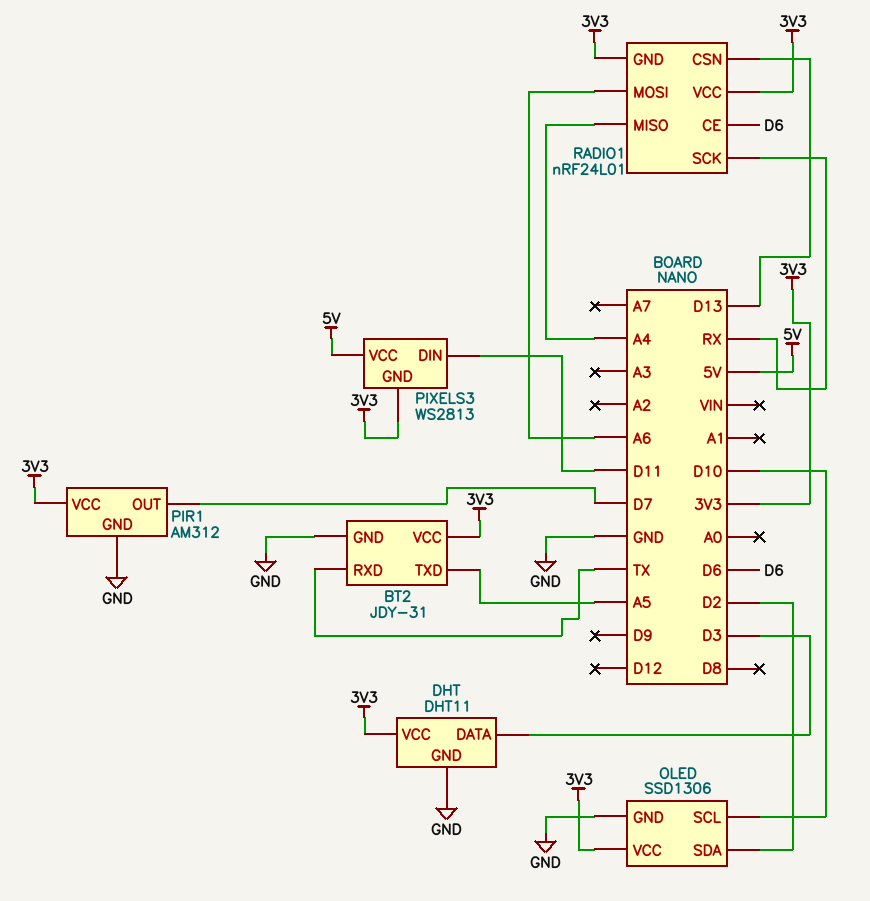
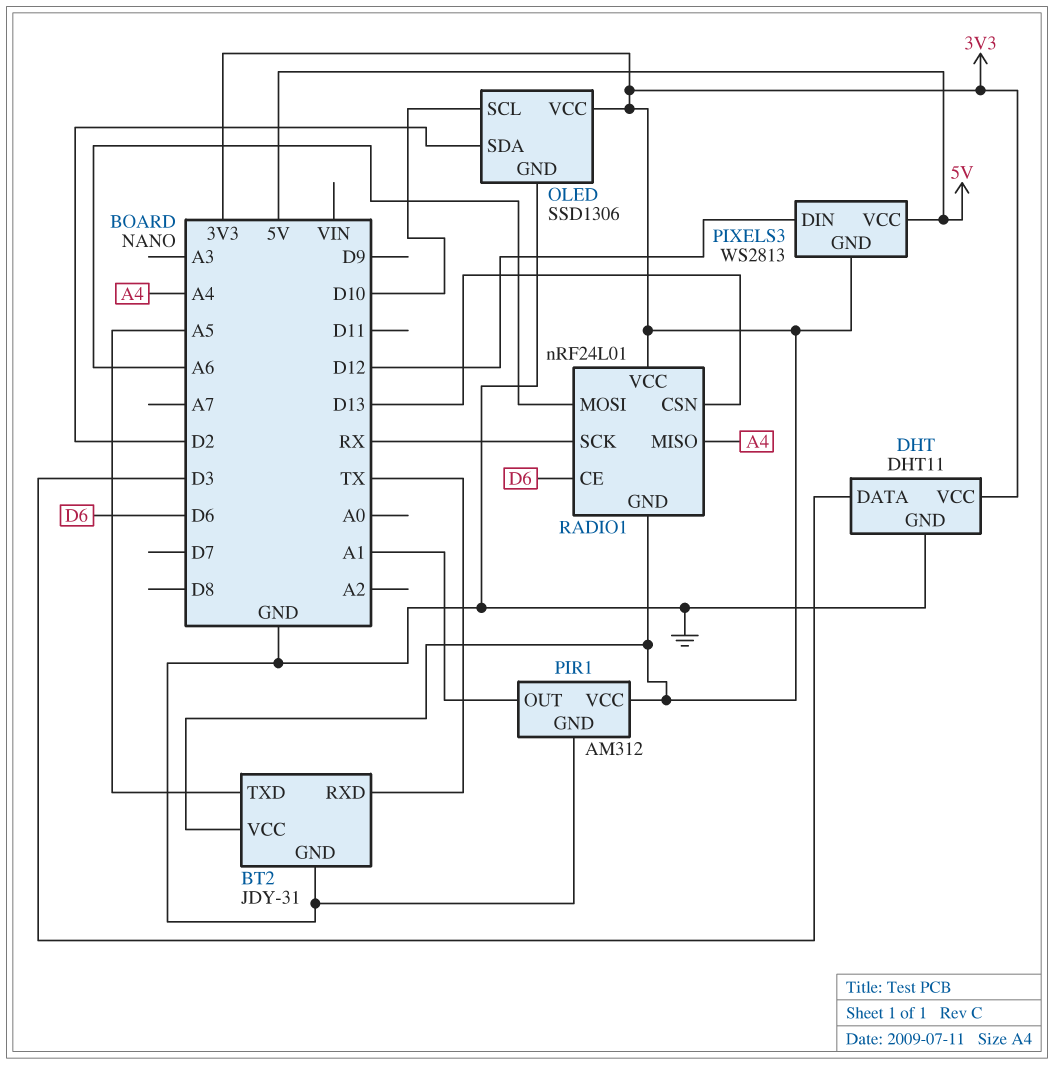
PIR1 pin OUT: D7 -> A1
PIXELS3 pin DIN: D11 -> D12

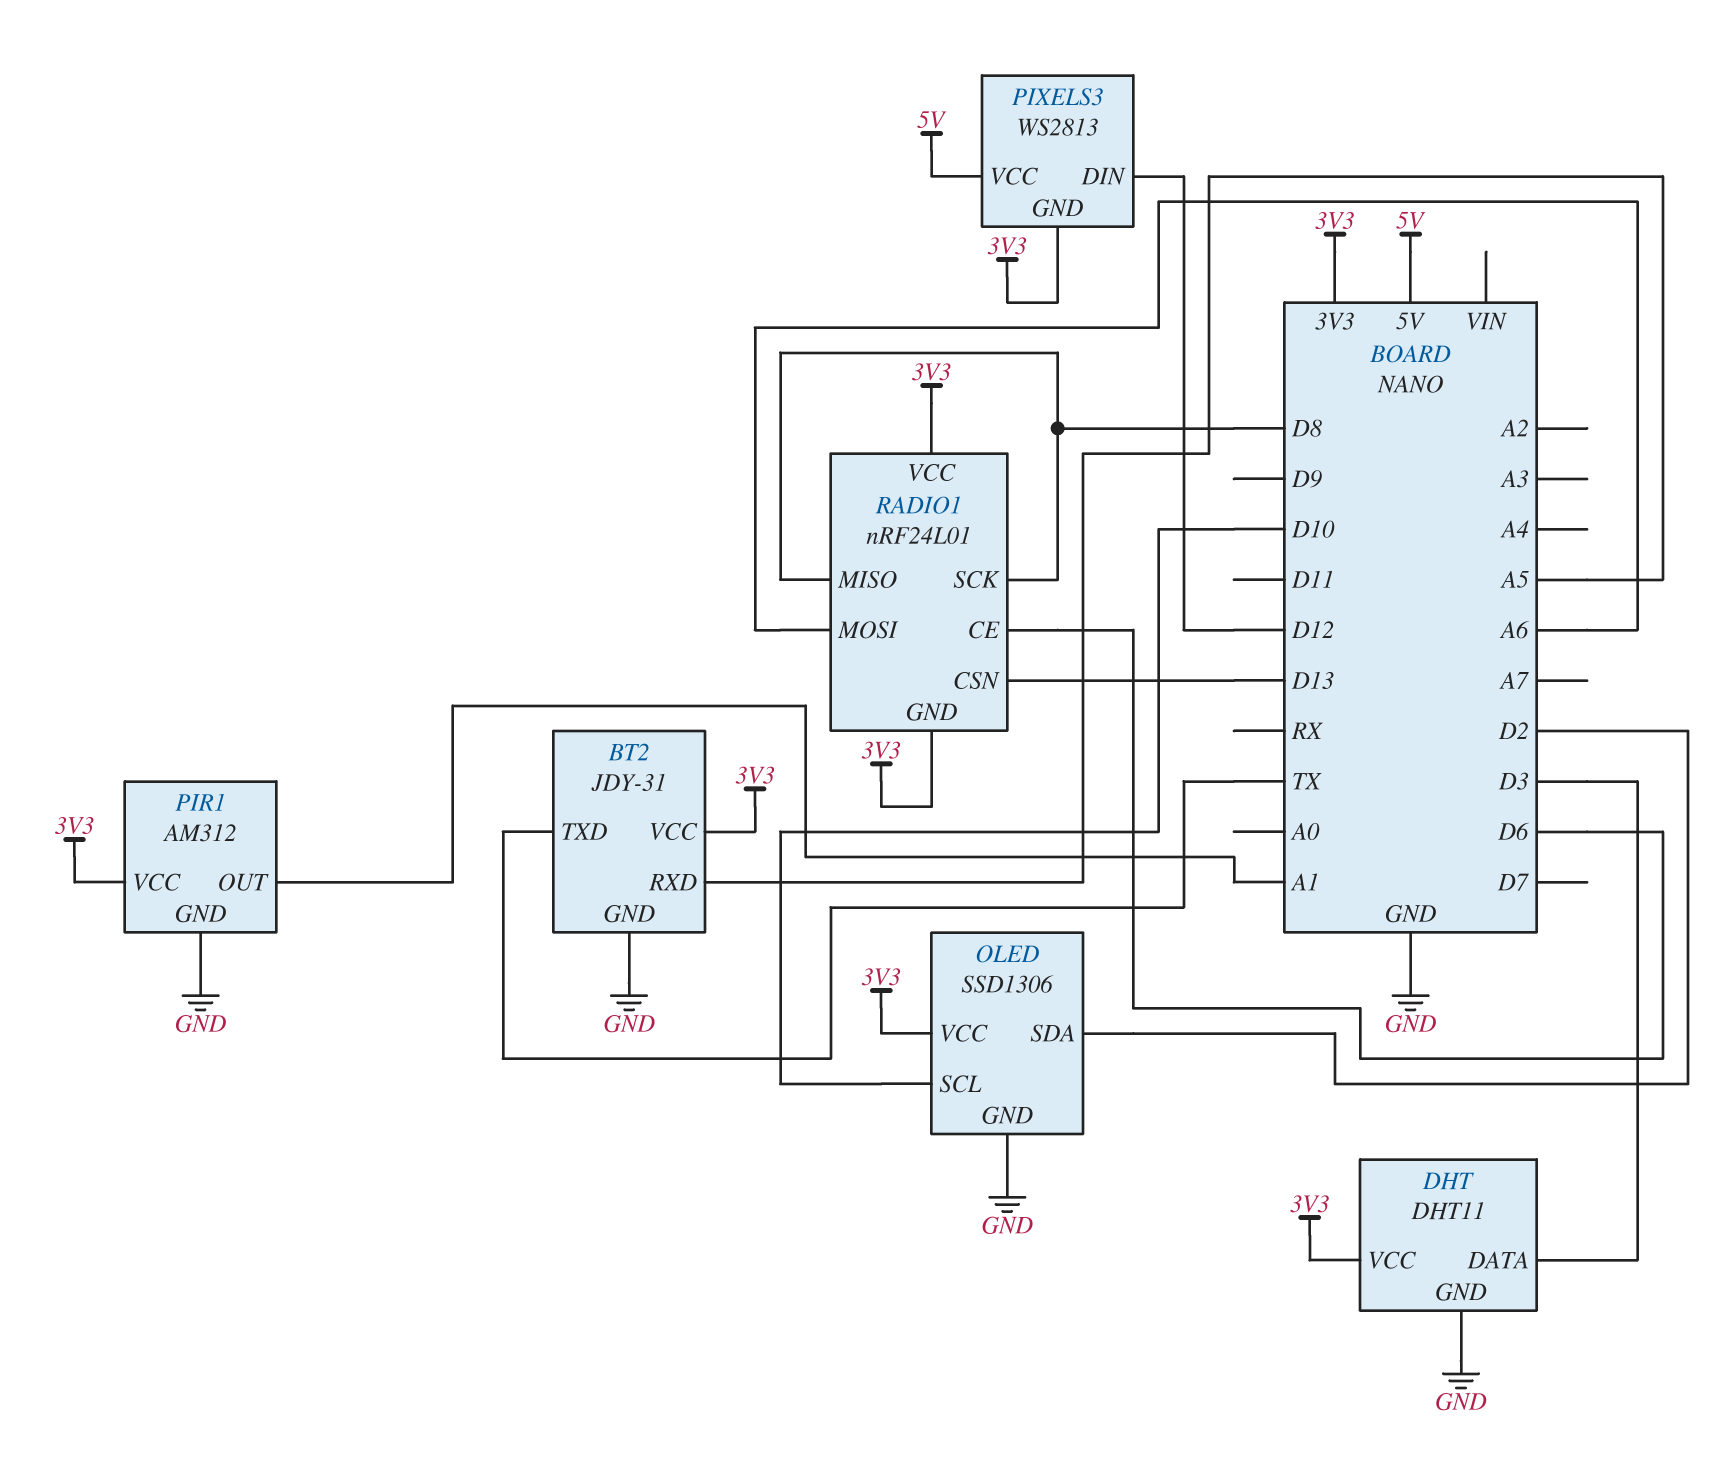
BT2 pin RXD: TX -> A5
BT2 pin TXD: A5 -> TX
RADIO1 pin MISO: A4 -> D8
RADIO1 pin SCK: RX -> D8

